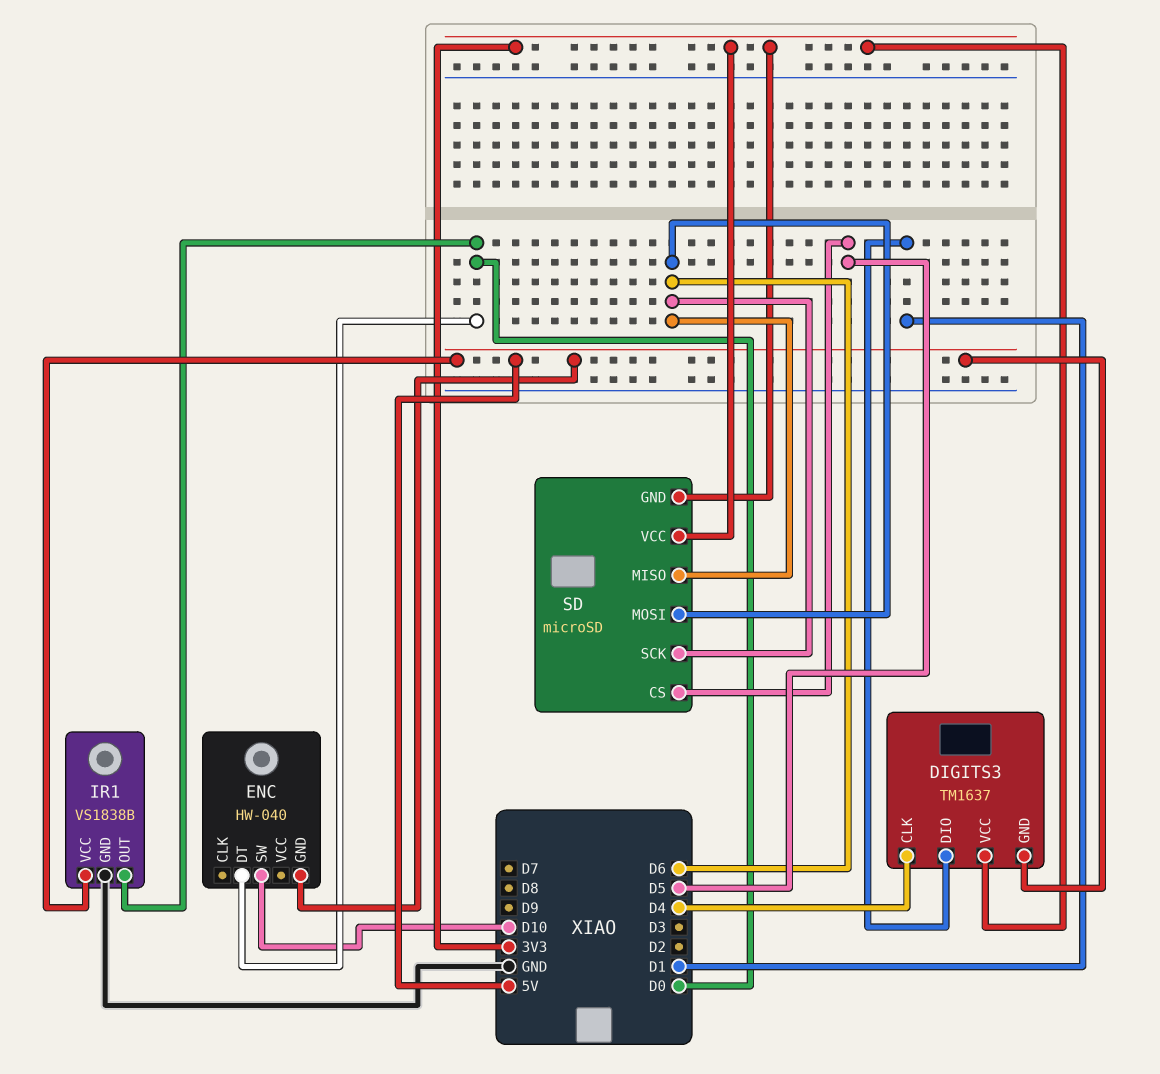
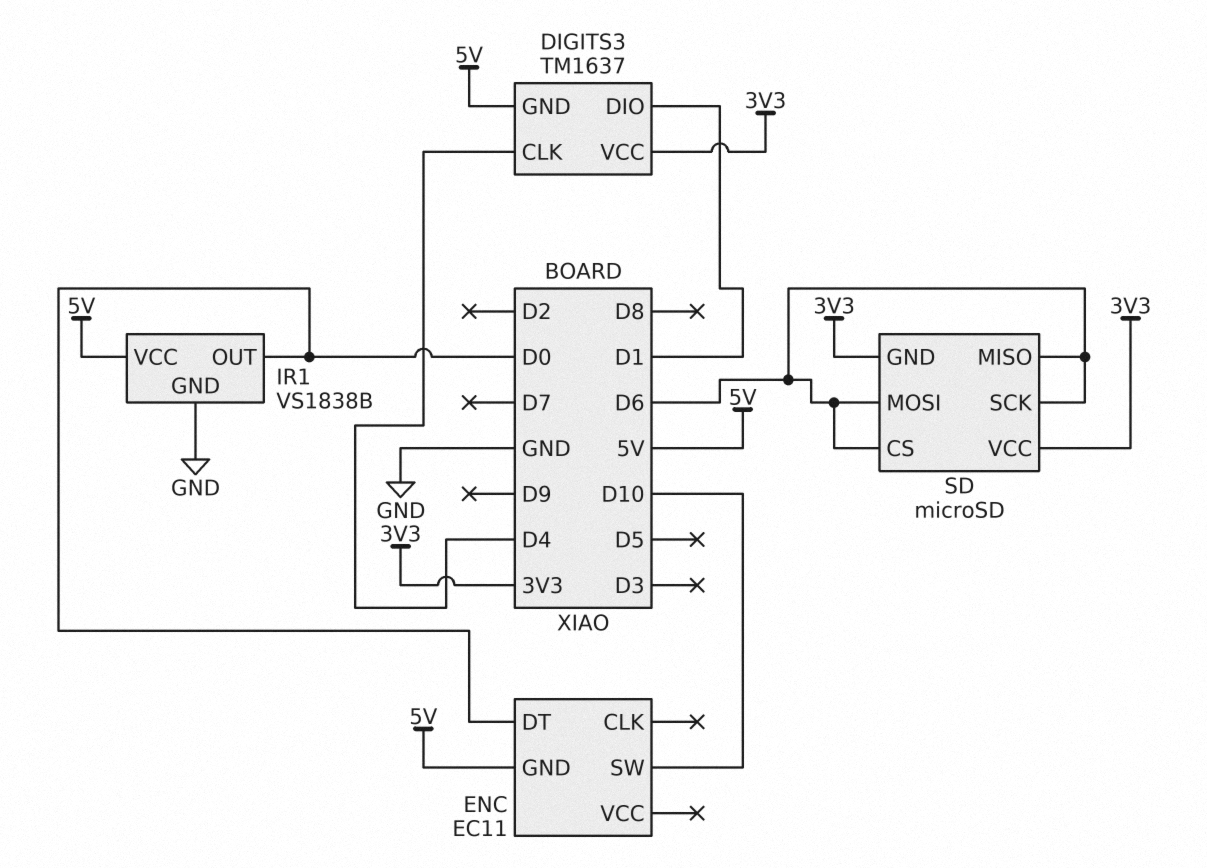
ENC: HW-040 -> EC11
SD pin CS: D5 -> D6

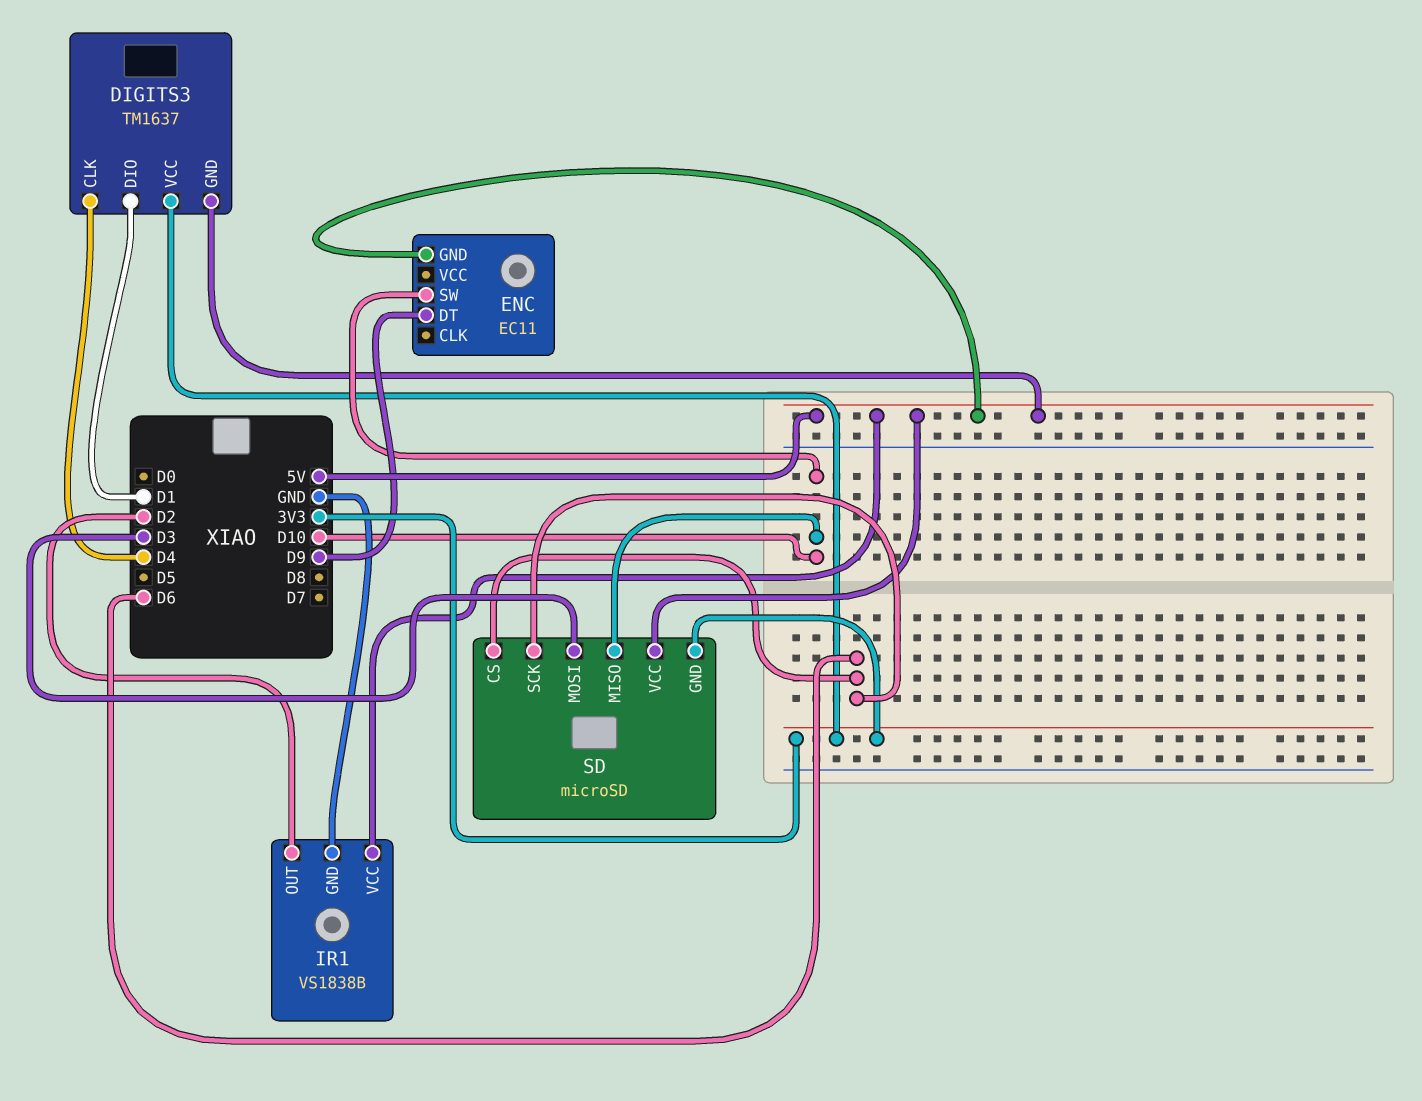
ENC pin DT: D0 -> D9
IR1 pin OUT: D0 -> D2
SD pin MISO: D6 -> D10
SD pin MOSI: D6 -> D3
SD pin VCC: 3V3 -> 5V

